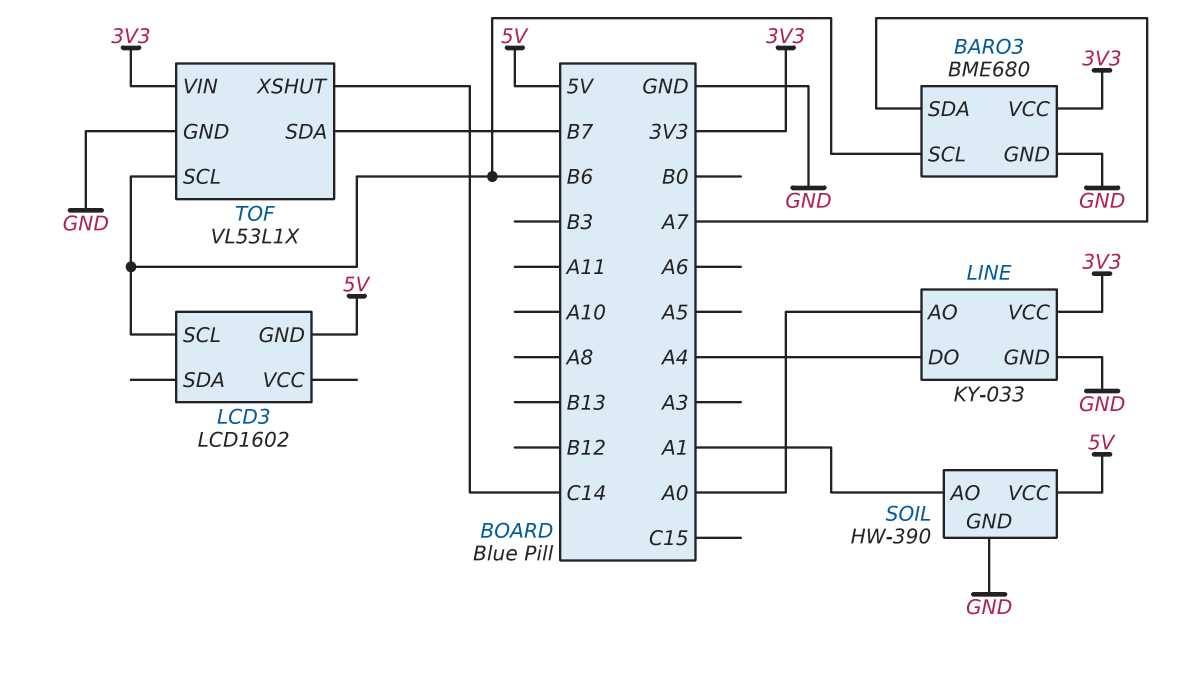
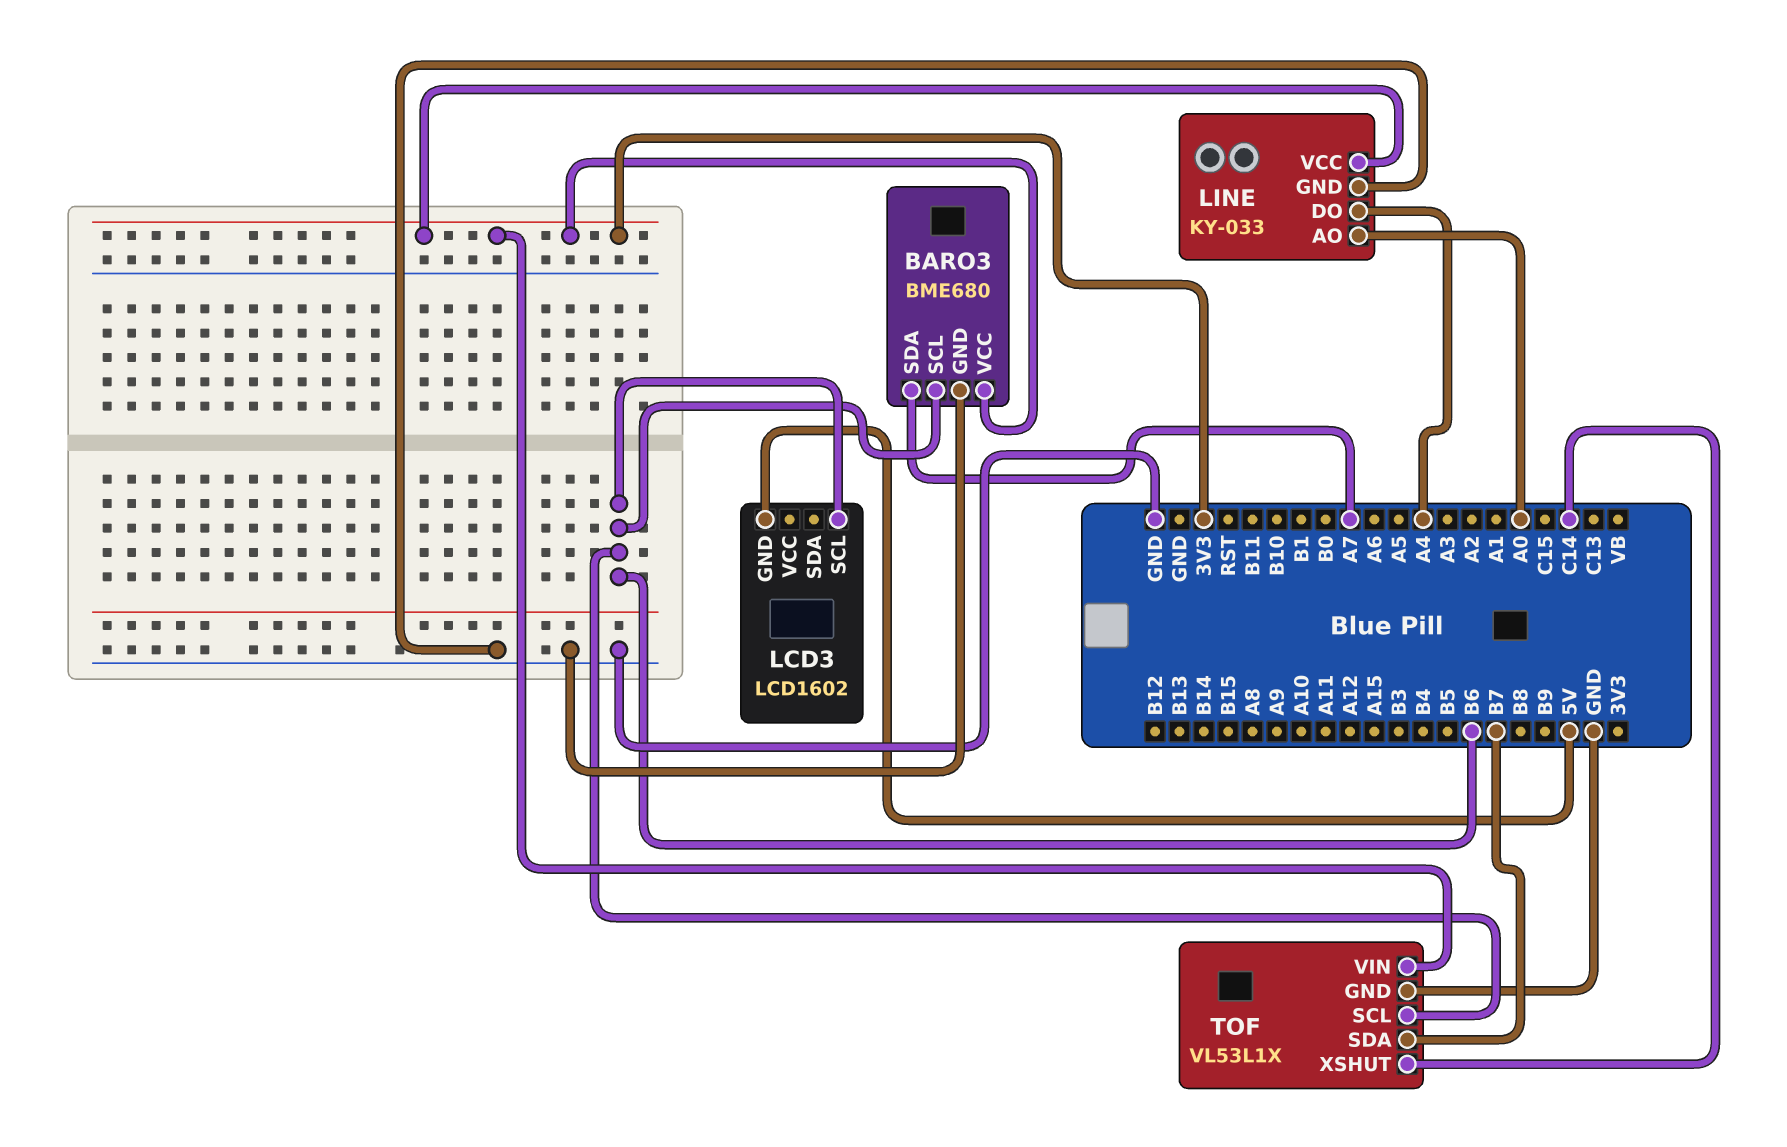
SOIL: HW-390 -> none
SOIL pin AO: A1 -> none
SOIL pin GND: GND -> none
SOIL pin VCC: 5V -> none

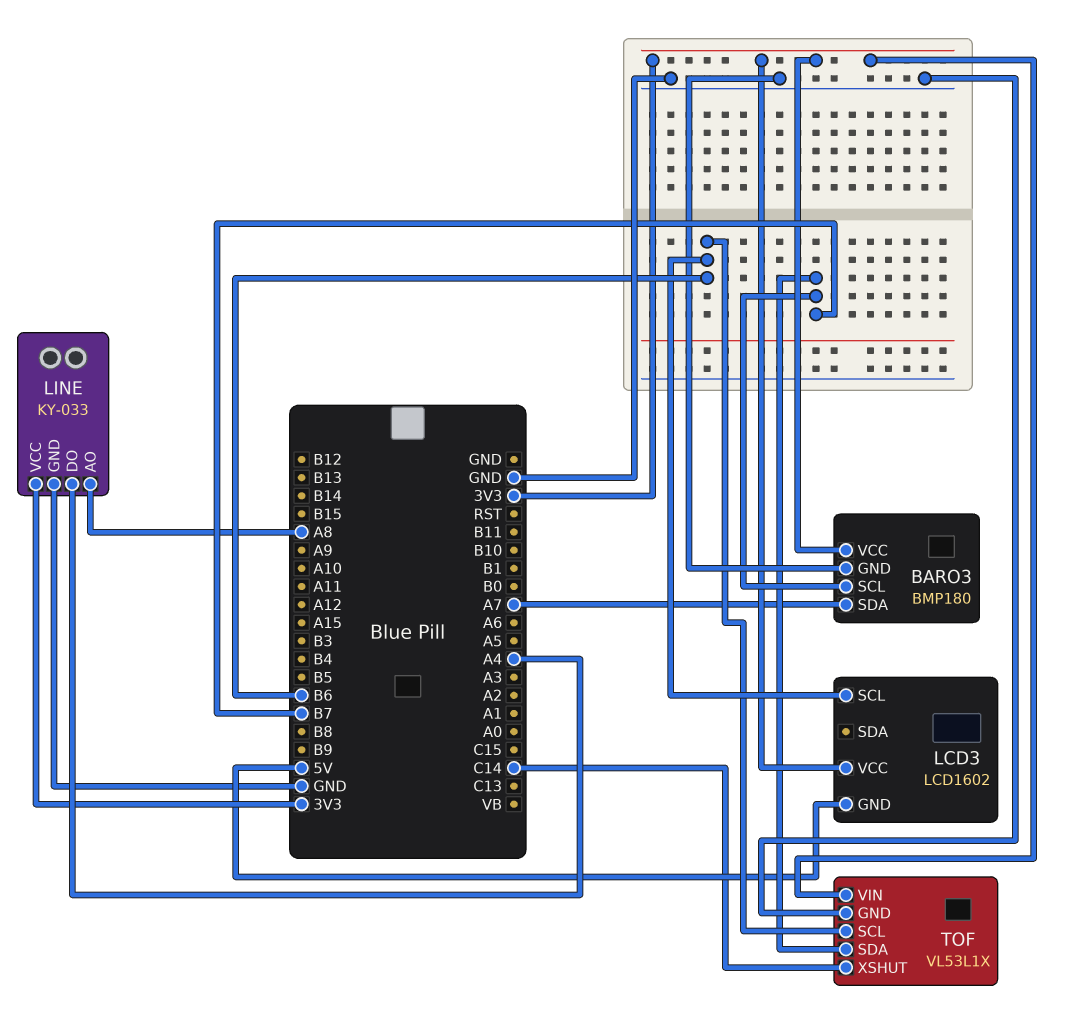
BARO3: BME680 -> BMP180
BARO3 pin SCL: B6 -> B7
LCD3 pin VCC: none -> 3V3
LINE pin AO: A0 -> A8

